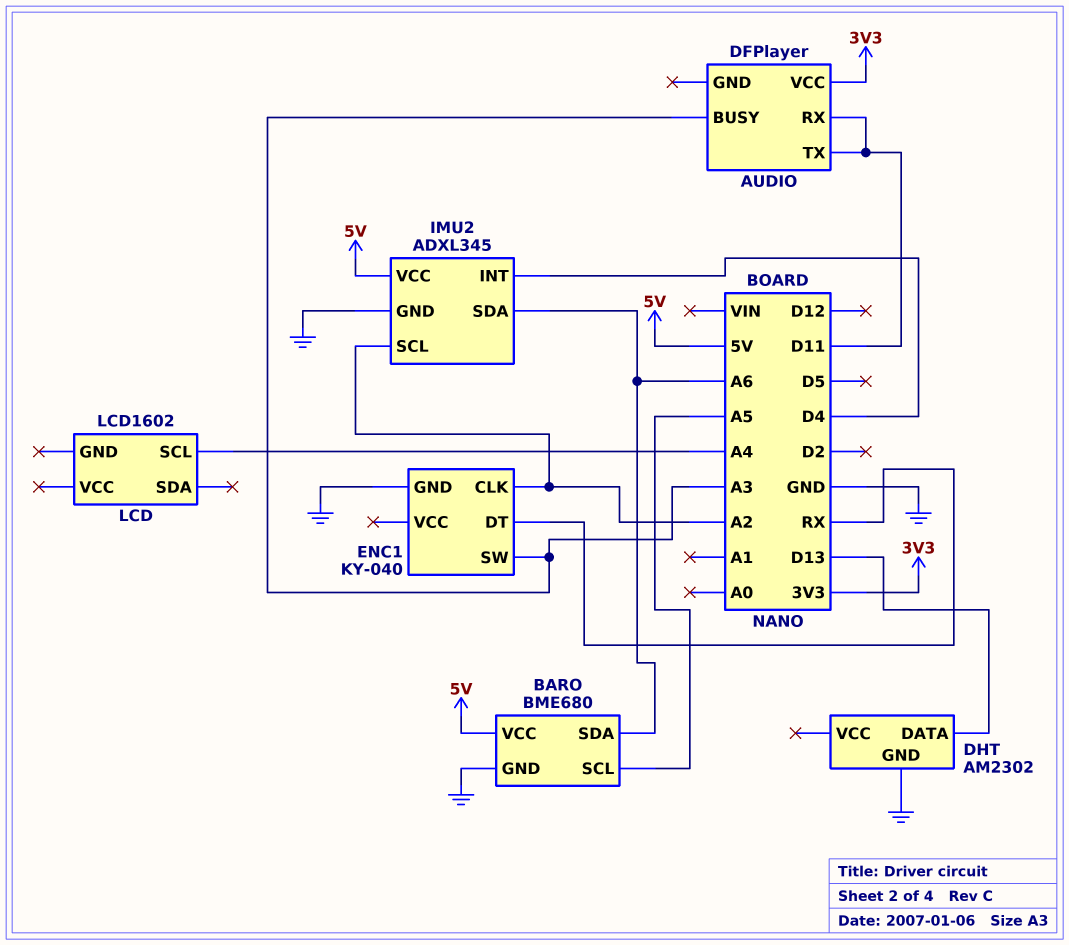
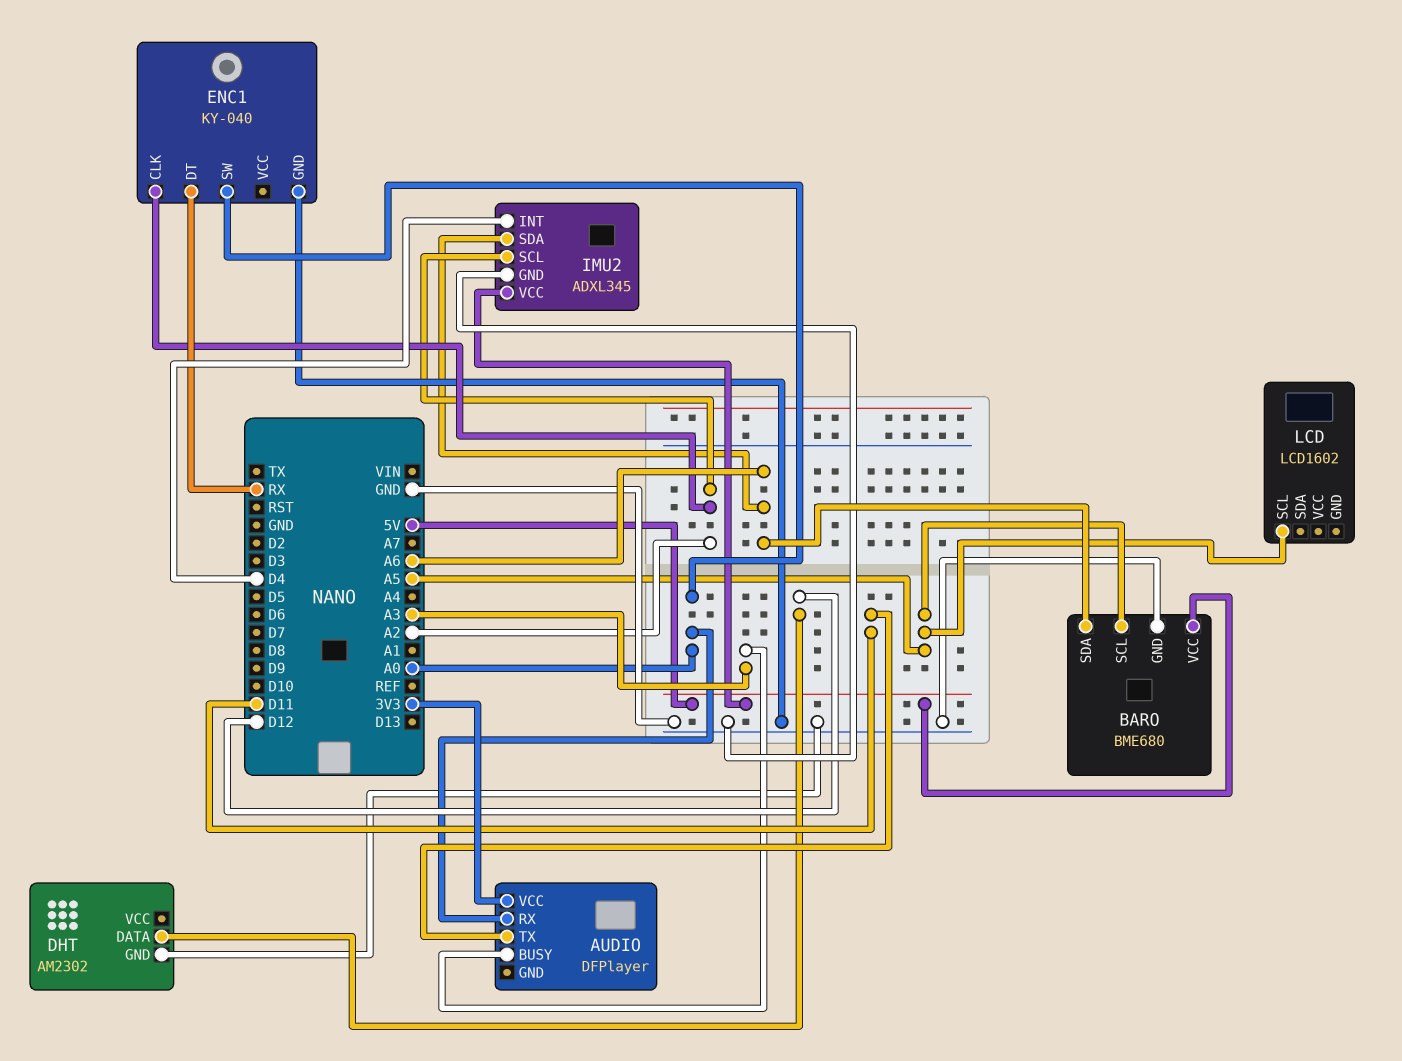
AUDIO pin RX: D11 -> A0
DHT pin DATA: D13 -> D12
ENC1 pin SW: A3 -> A0
LCD pin SCL: A4 -> A5

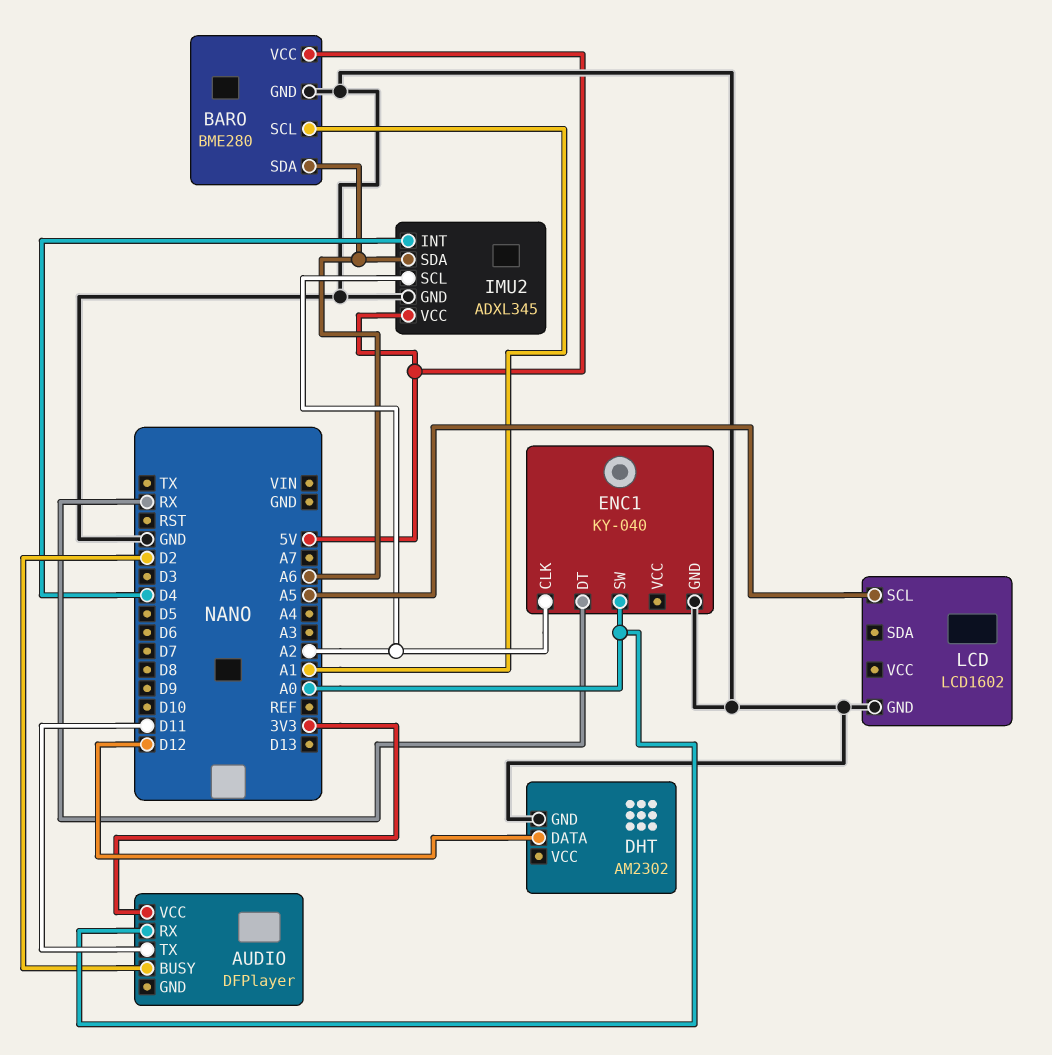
AUDIO pin BUSY: A3 -> D2
BARO: BME680 -> BME280
BARO pin SCL: A5 -> A1
LCD pin GND: none -> GND

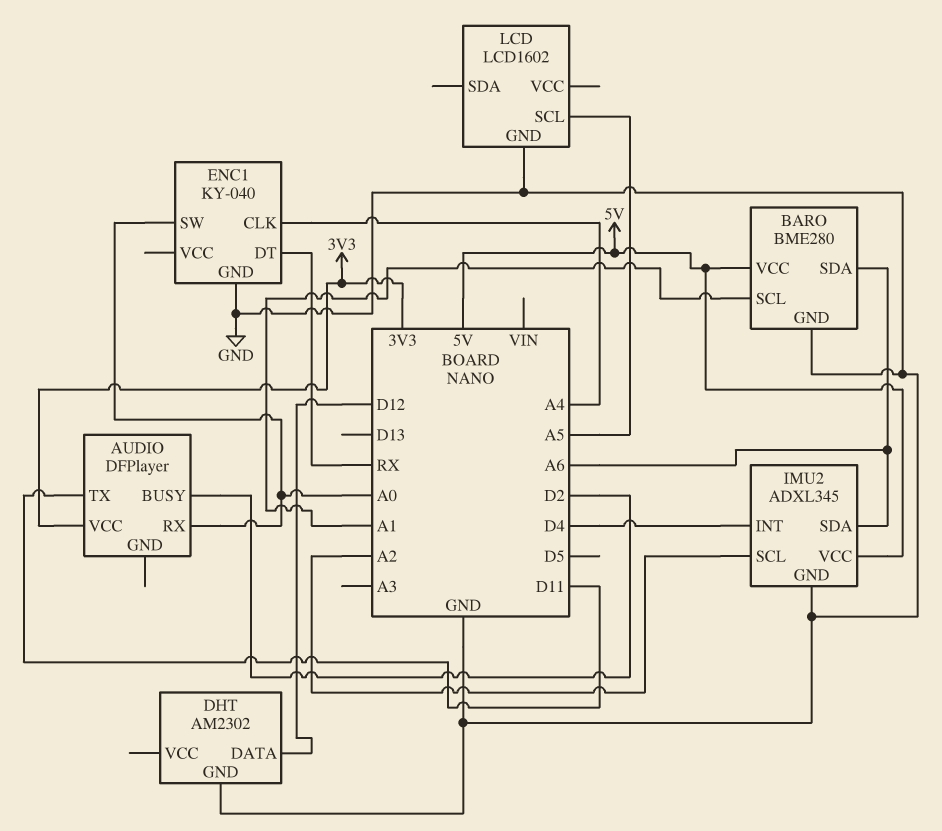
ENC1 pin CLK: A2 -> A4

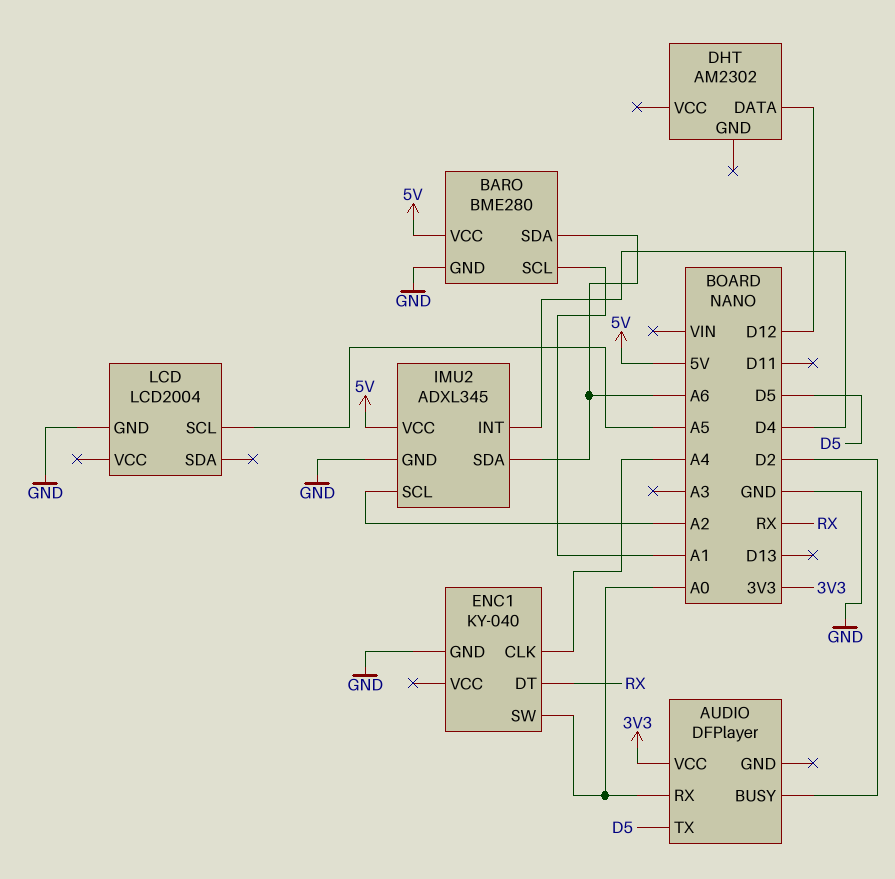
AUDIO pin TX: D11 -> D5
DHT pin GND: GND -> none
LCD: LCD1602 -> LCD2004

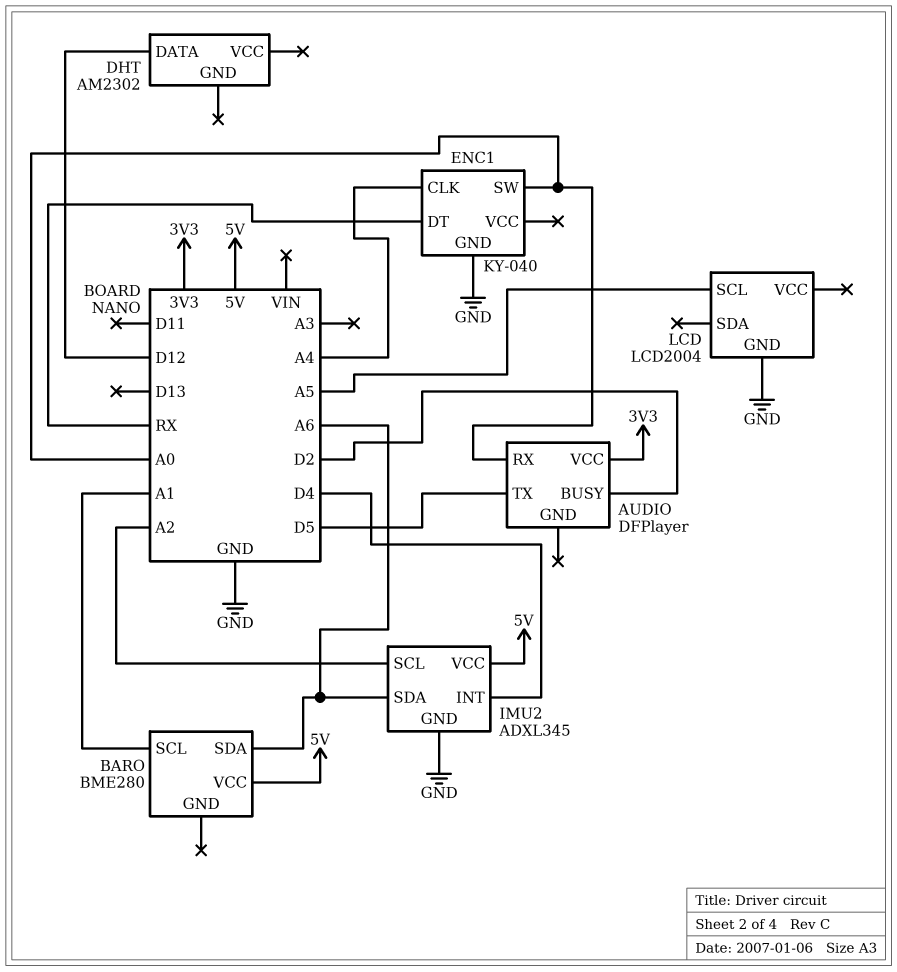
BARO pin GND: GND -> none

